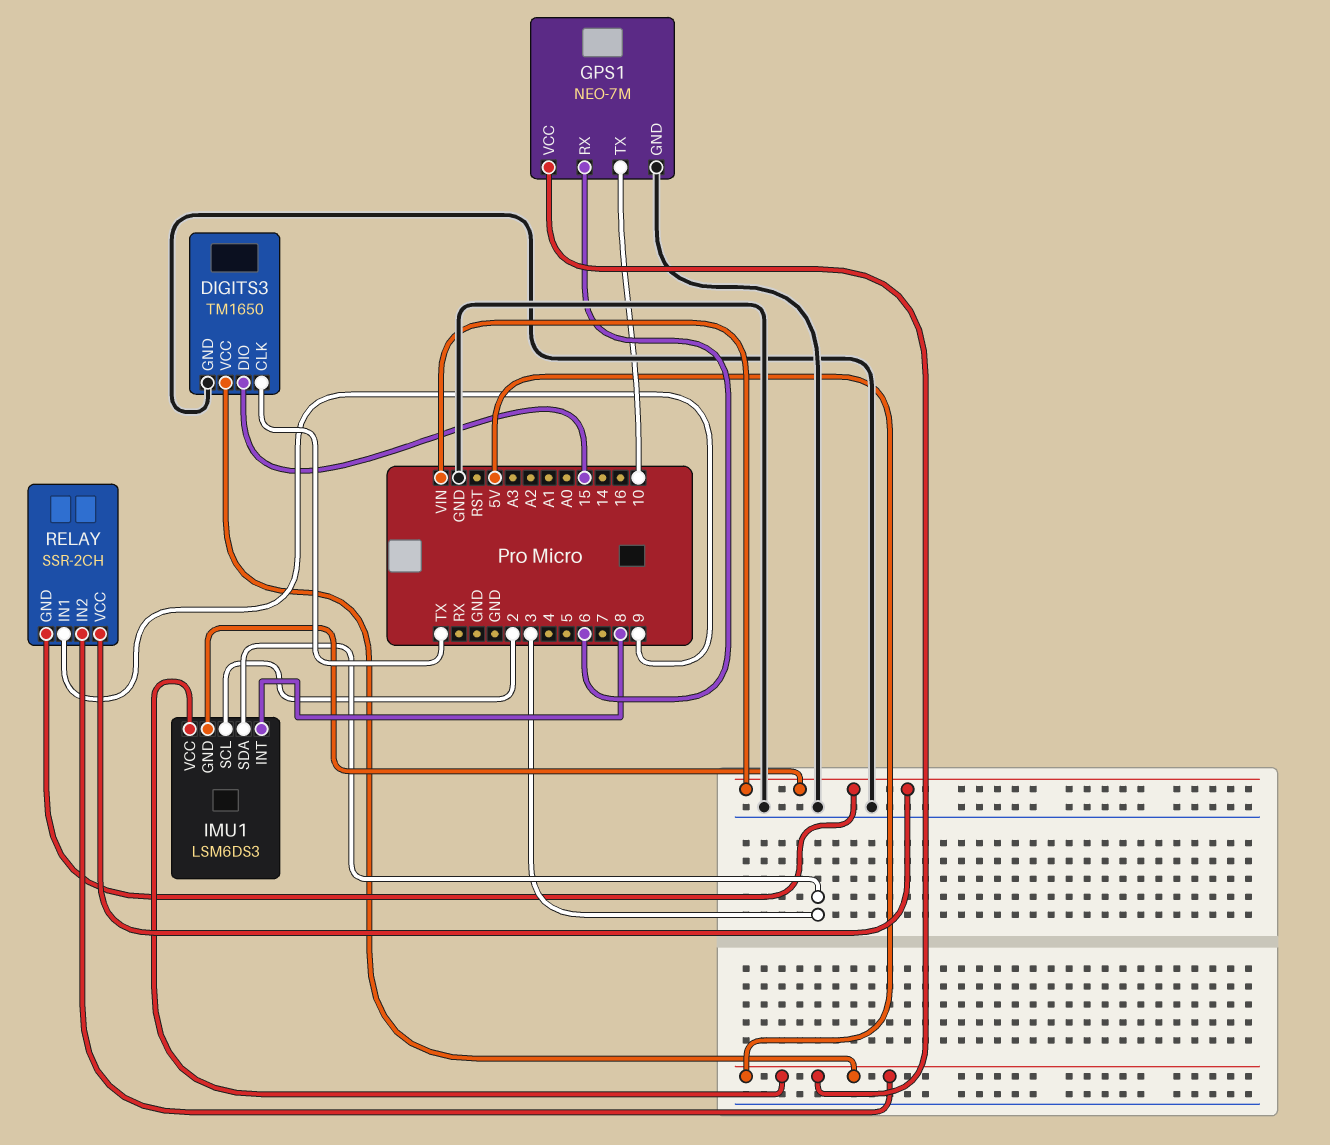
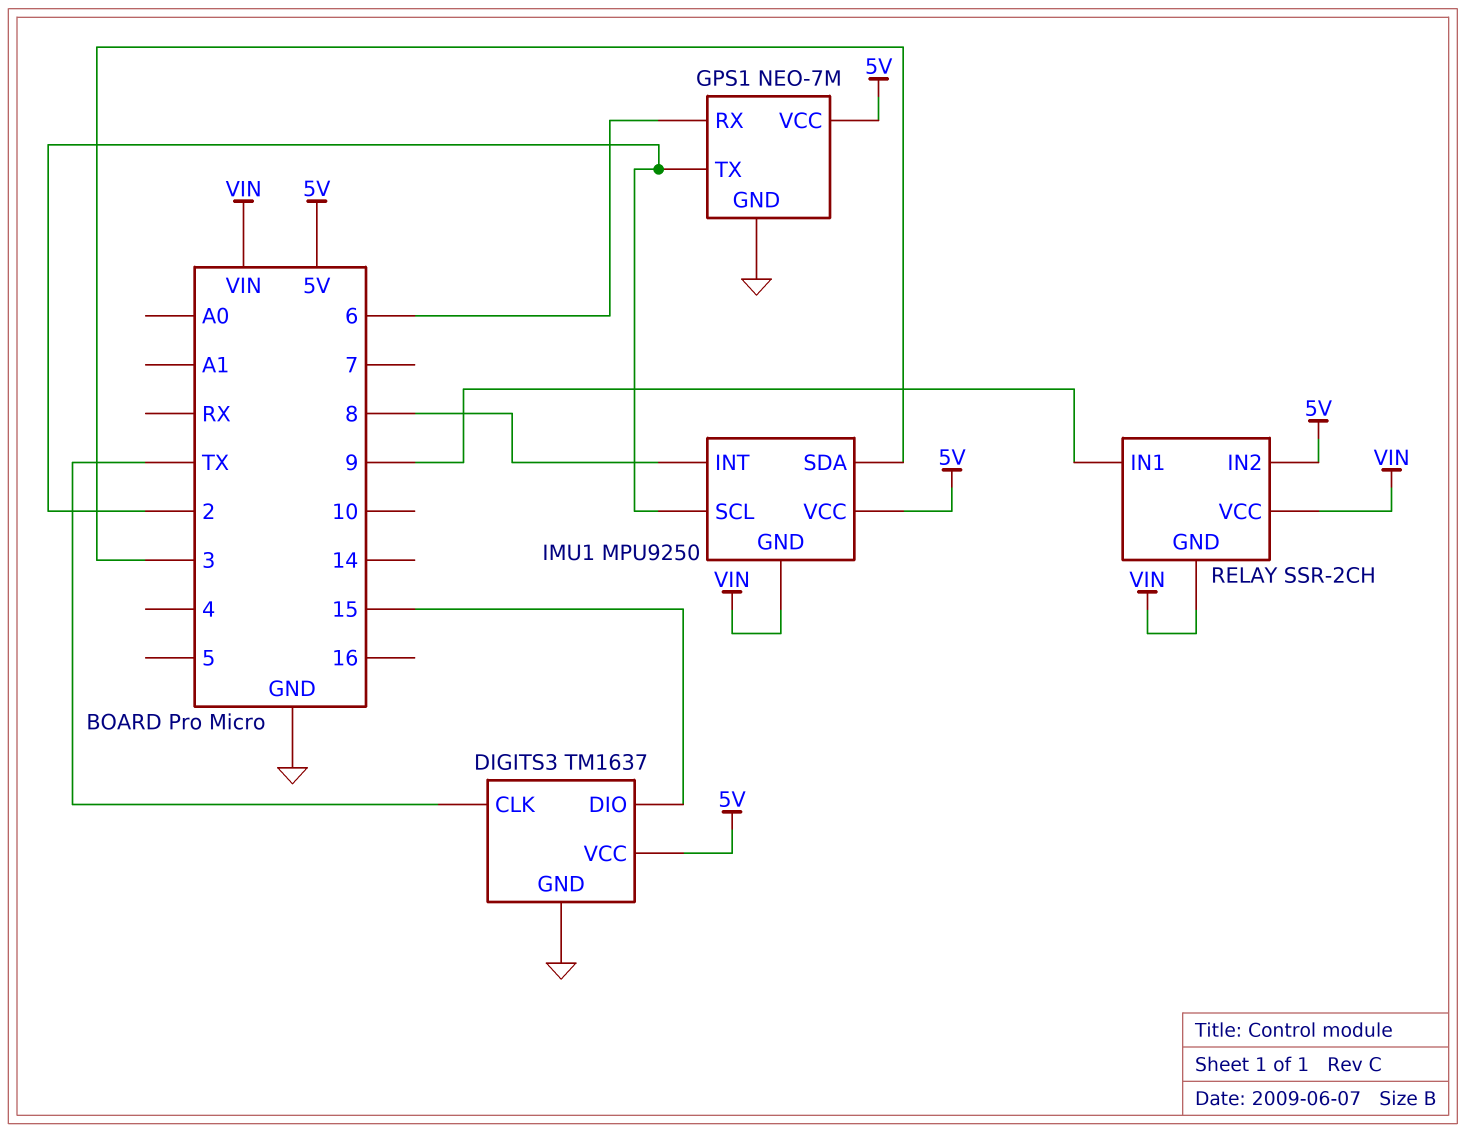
DIGITS3: TM1650 -> TM1637
GPS1 pin TX: 10 -> 2
IMU1: LSM6DS3 -> MPU9250

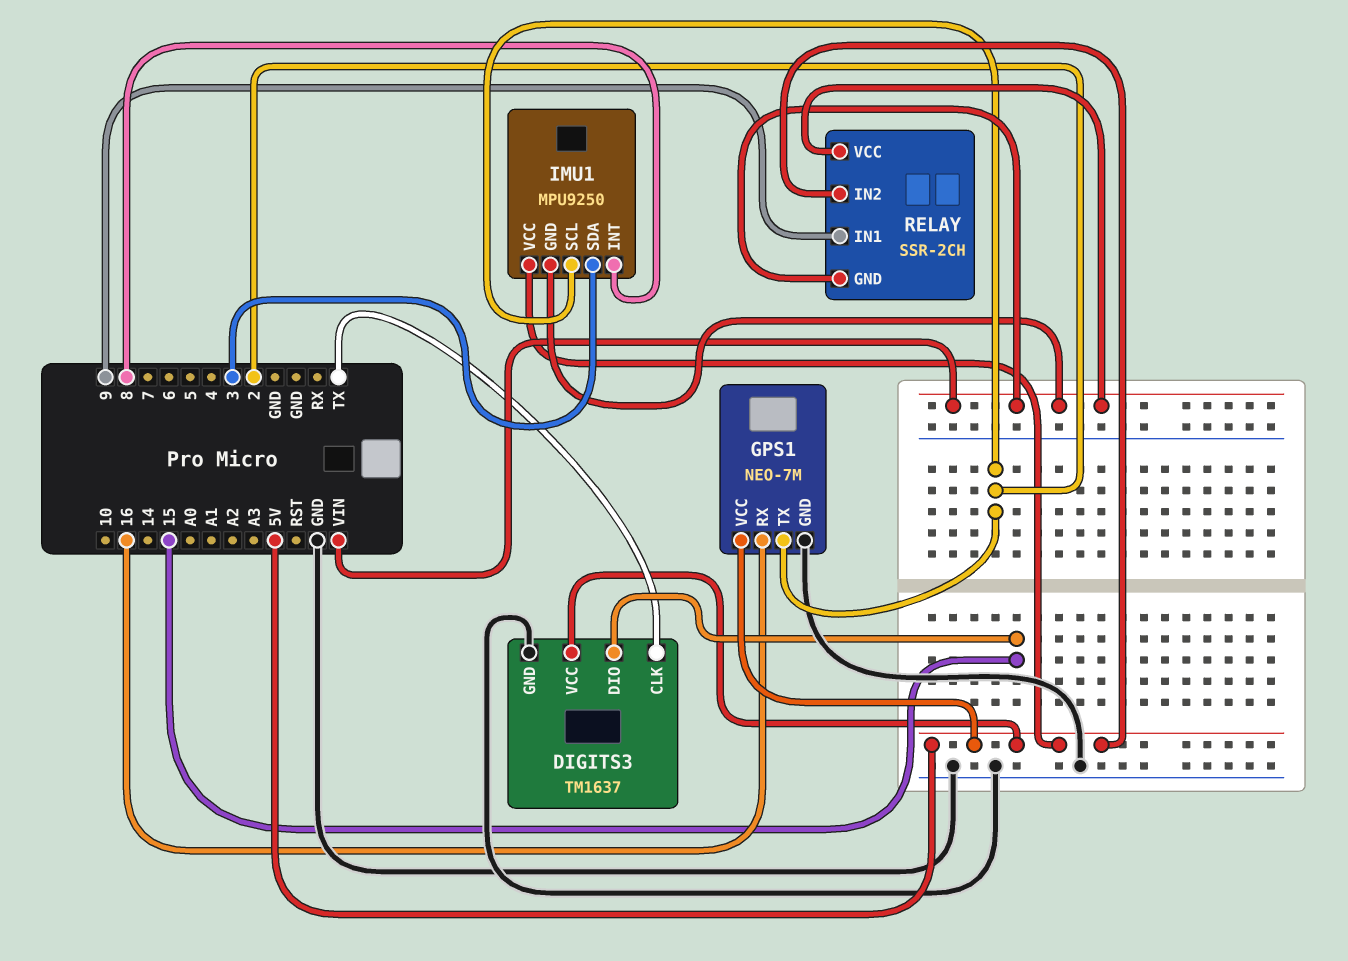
GPS1 pin RX: 6 -> 16

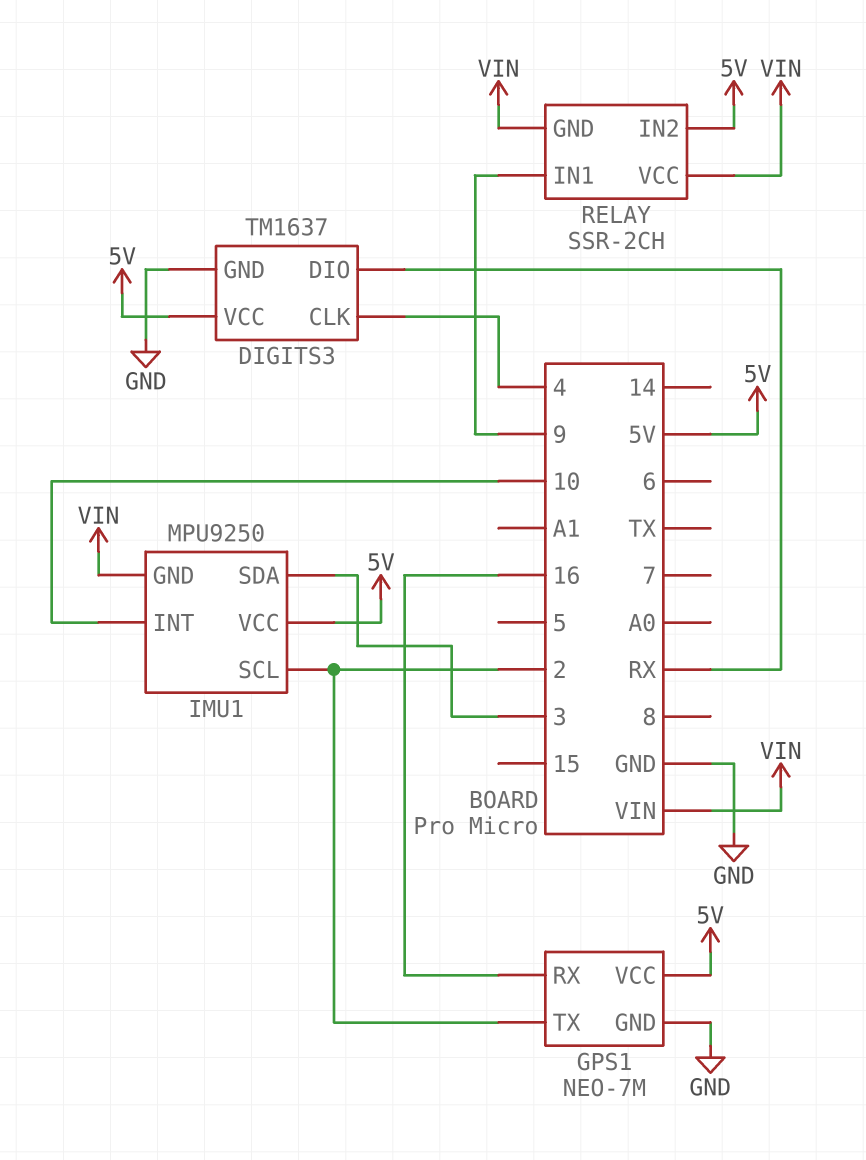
DIGITS3 pin CLK: TX -> 4
DIGITS3 pin DIO: 15 -> RX
IMU1 pin INT: 8 -> 10

